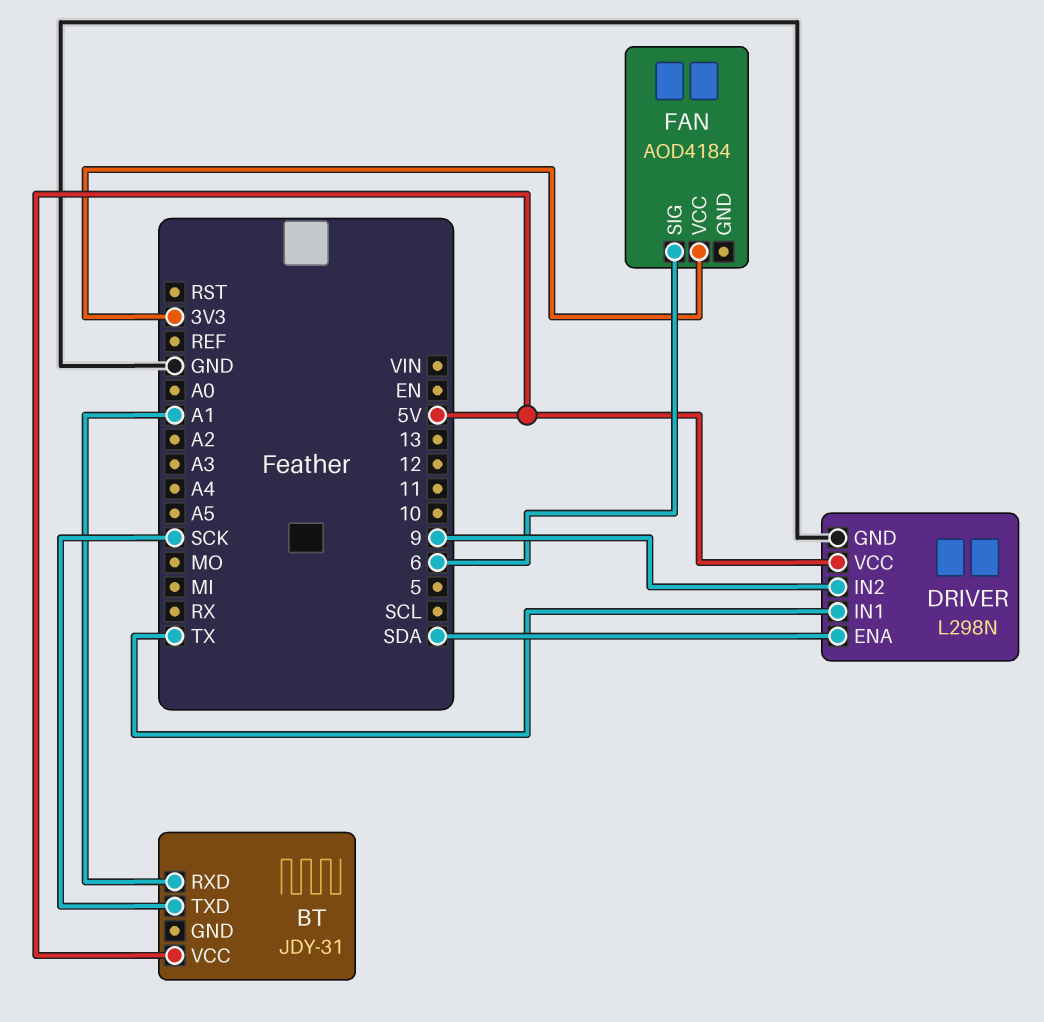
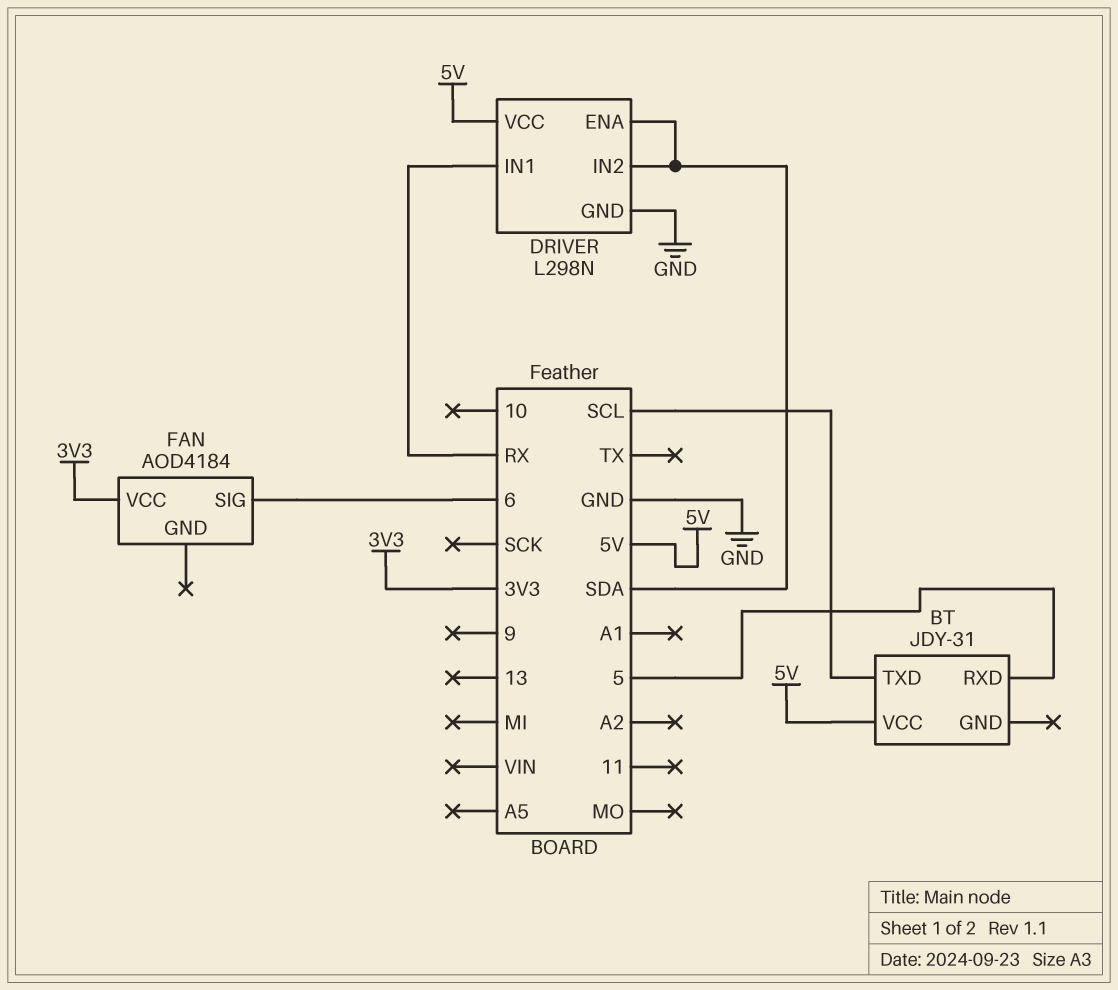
BT pin RXD: A1 -> 5
BT pin TXD: SCK -> SCL
DRIVER pin IN1: TX -> RX
DRIVER pin IN2: 9 -> SDA

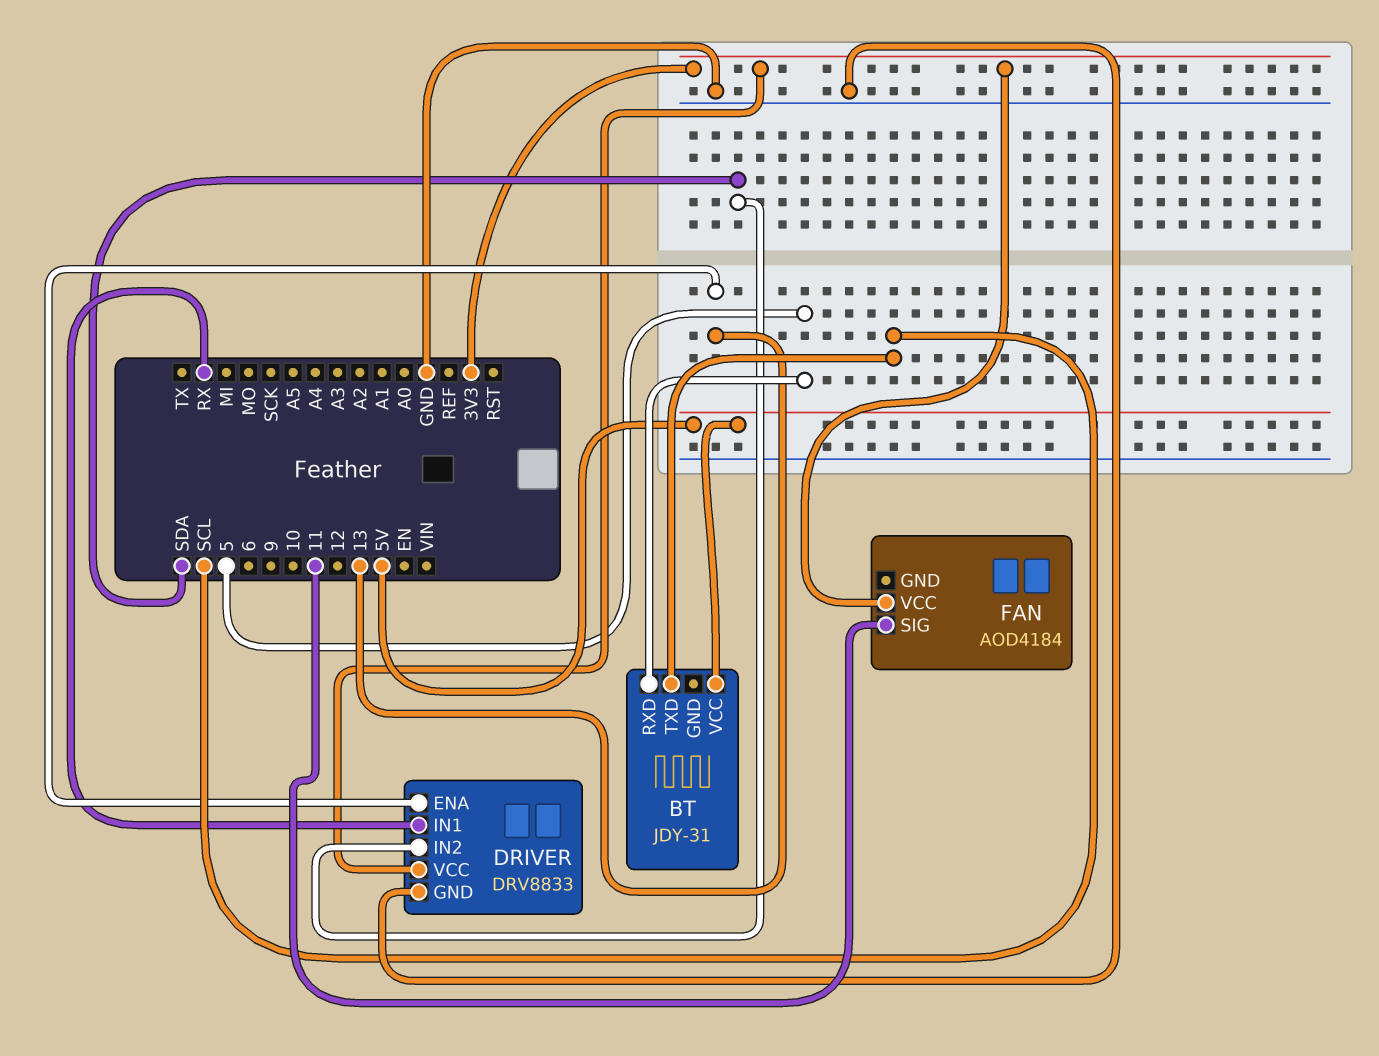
DRIVER: L298N -> DRV8833
DRIVER pin ENA: SDA -> 13
DRIVER pin VCC: 5V -> 3V3
FAN pin SIG: 6 -> 11

